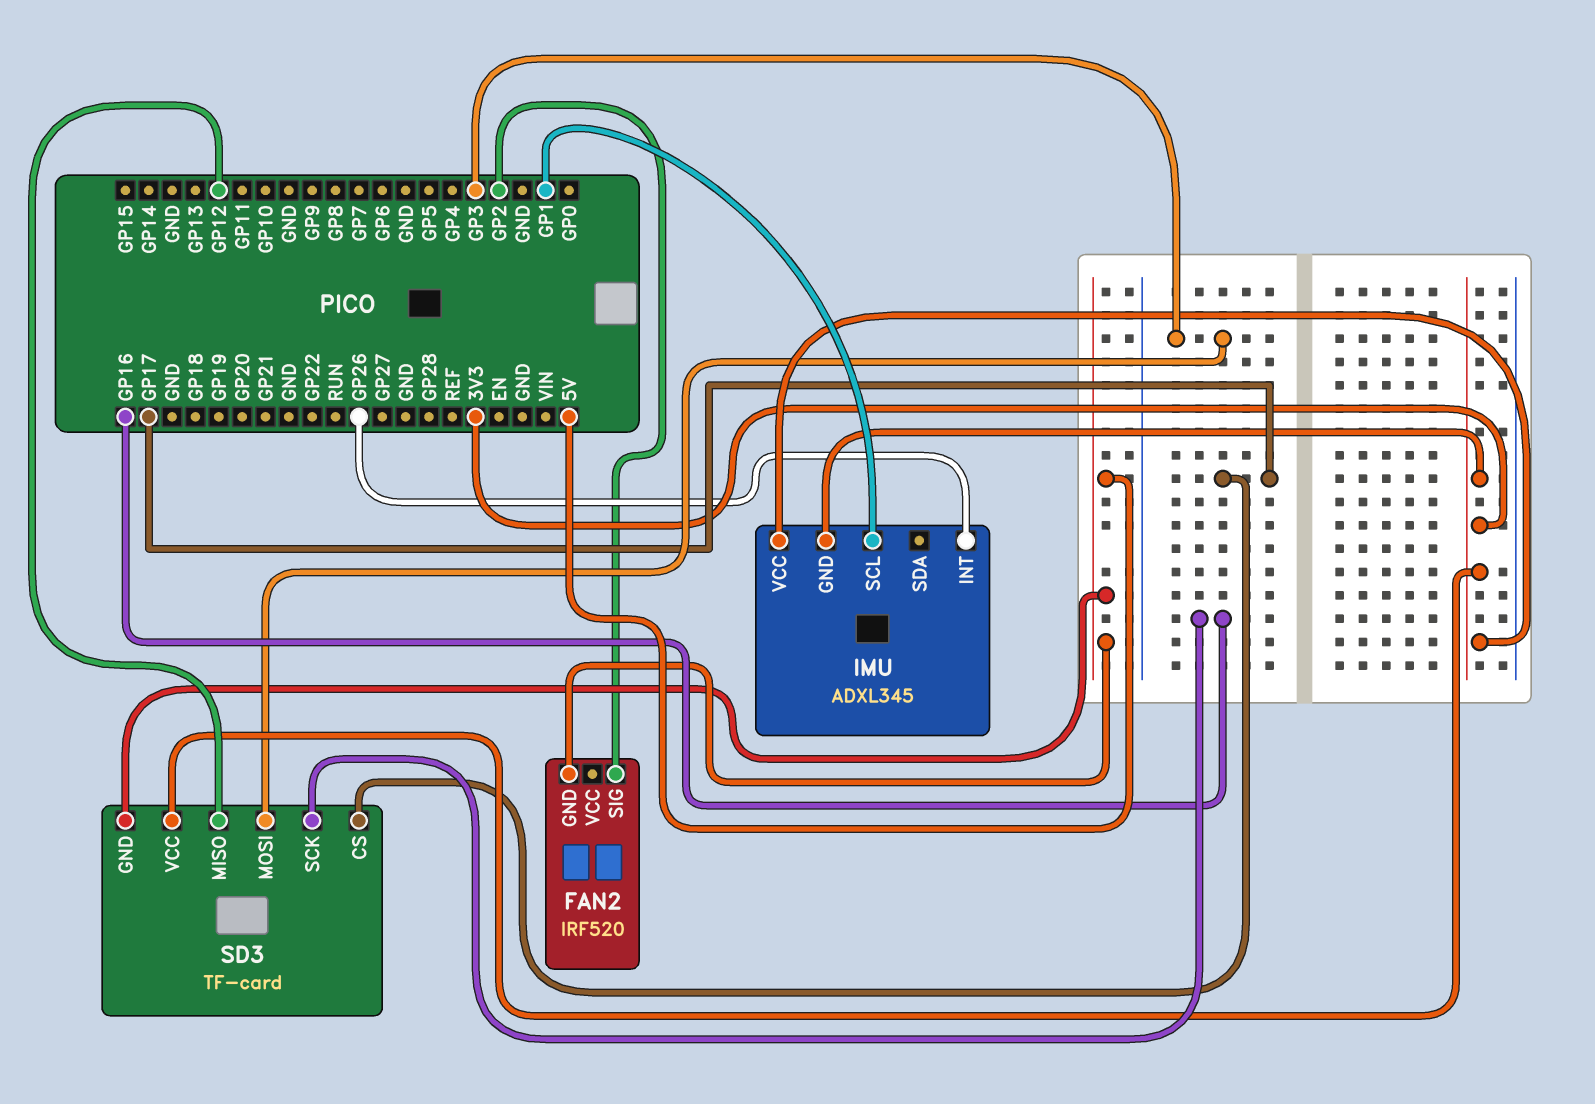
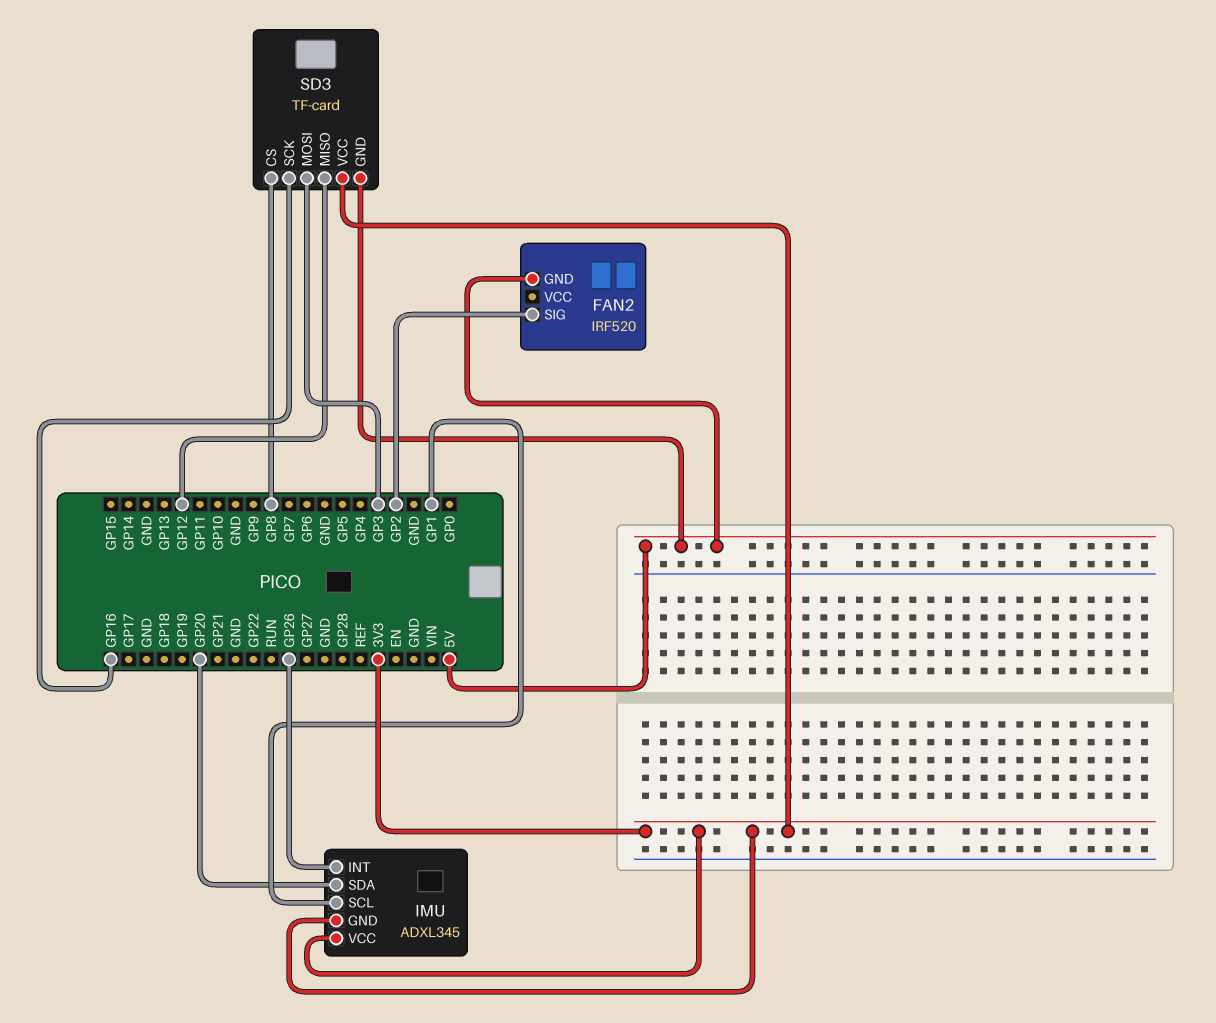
IMU pin SDA: none -> GP20
SD3 pin CS: GP17 -> GP8

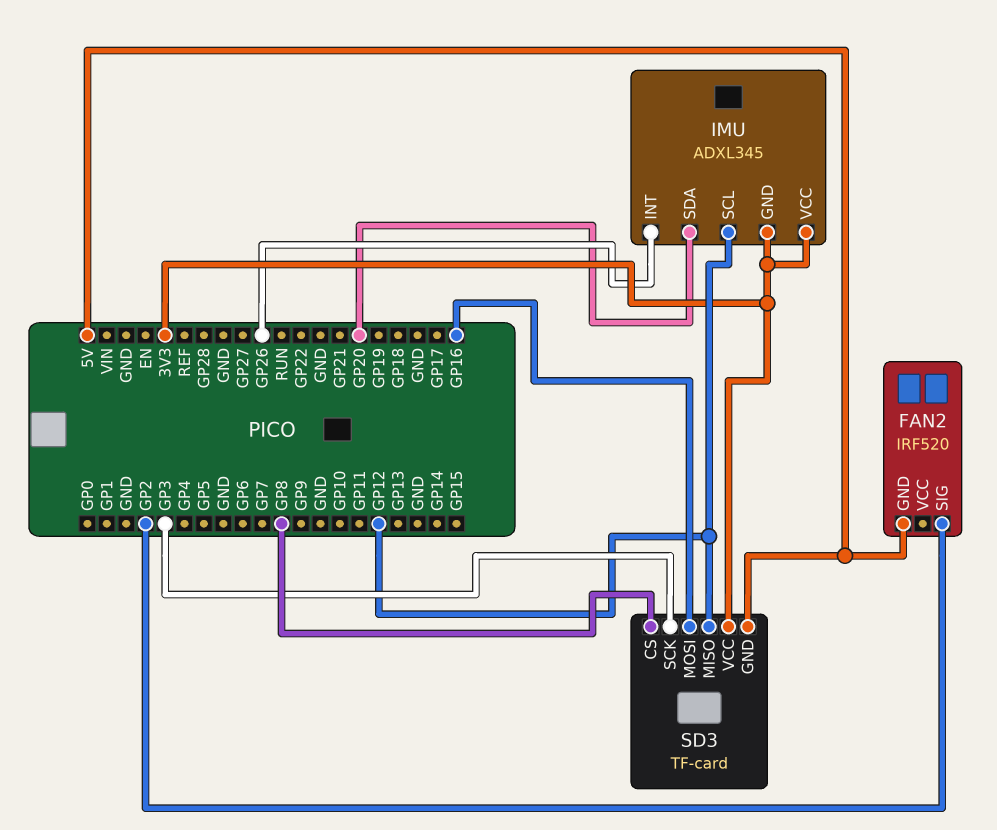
IMU pin SCL: GP1 -> GP12
SD3 pin MOSI: GP3 -> GP16
SD3 pin SCK: GP16 -> GP3

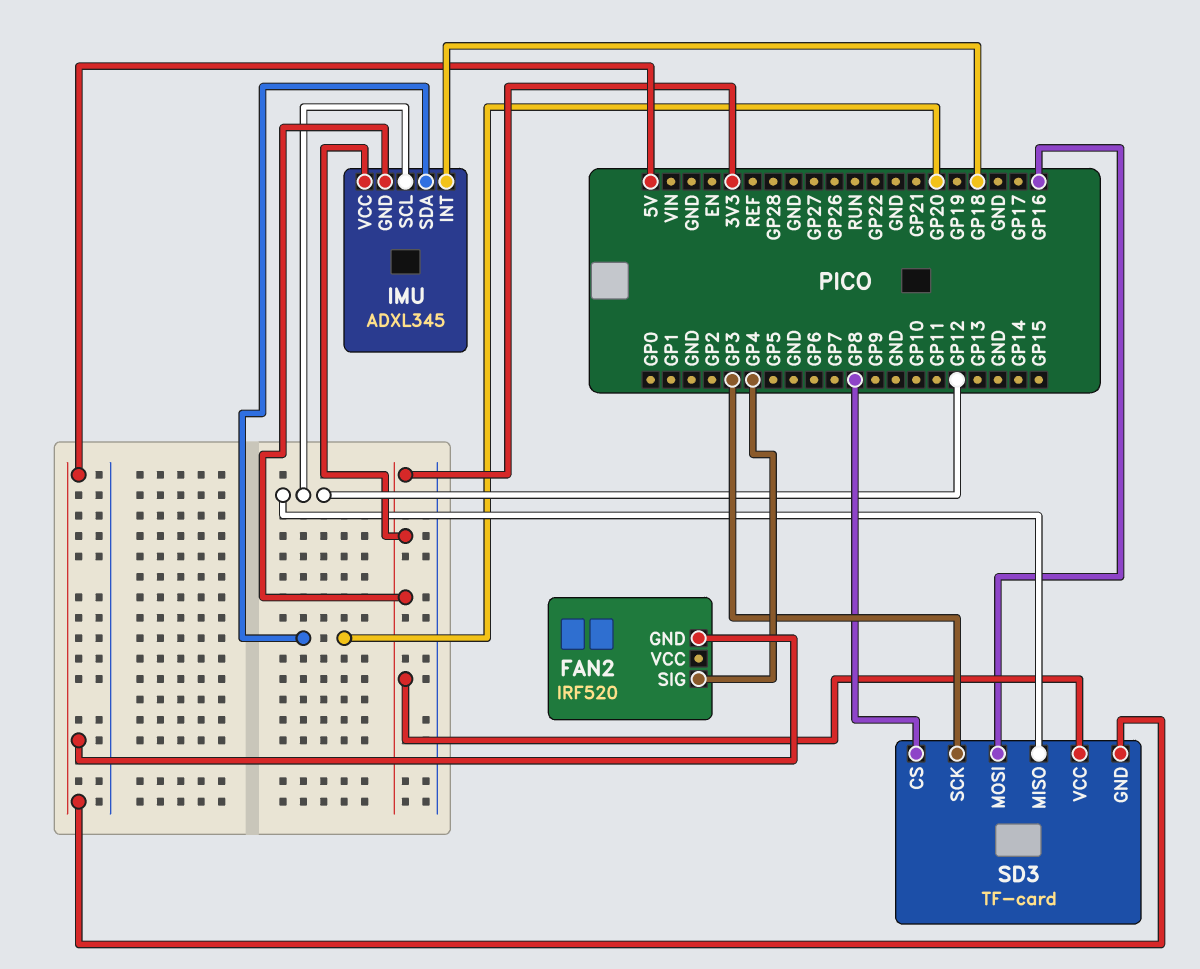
FAN2 pin SIG: GP2 -> GP4
IMU pin INT: GP26 -> GP18

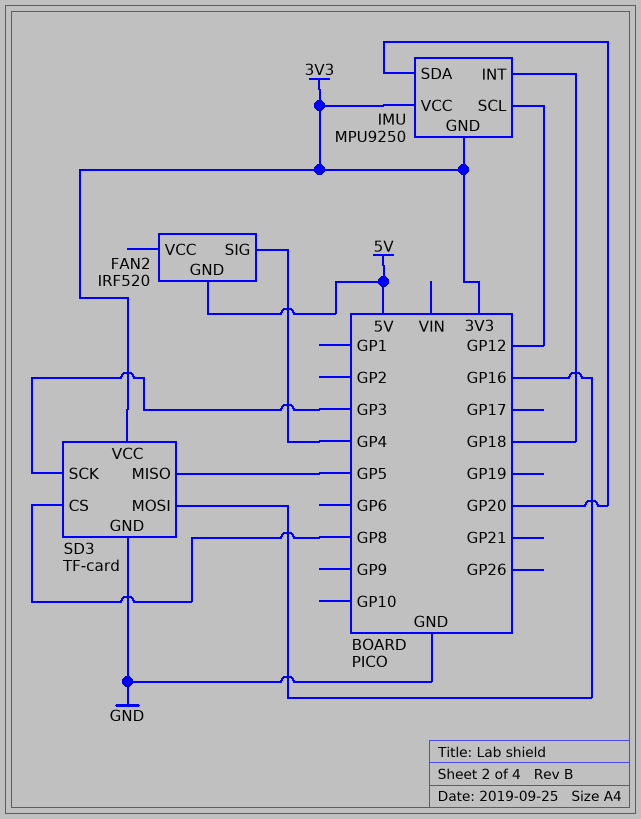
IMU: ADXL345 -> MPU9250
SD3 pin GND: 5V -> GND
SD3 pin MISO: GP12 -> GP5

